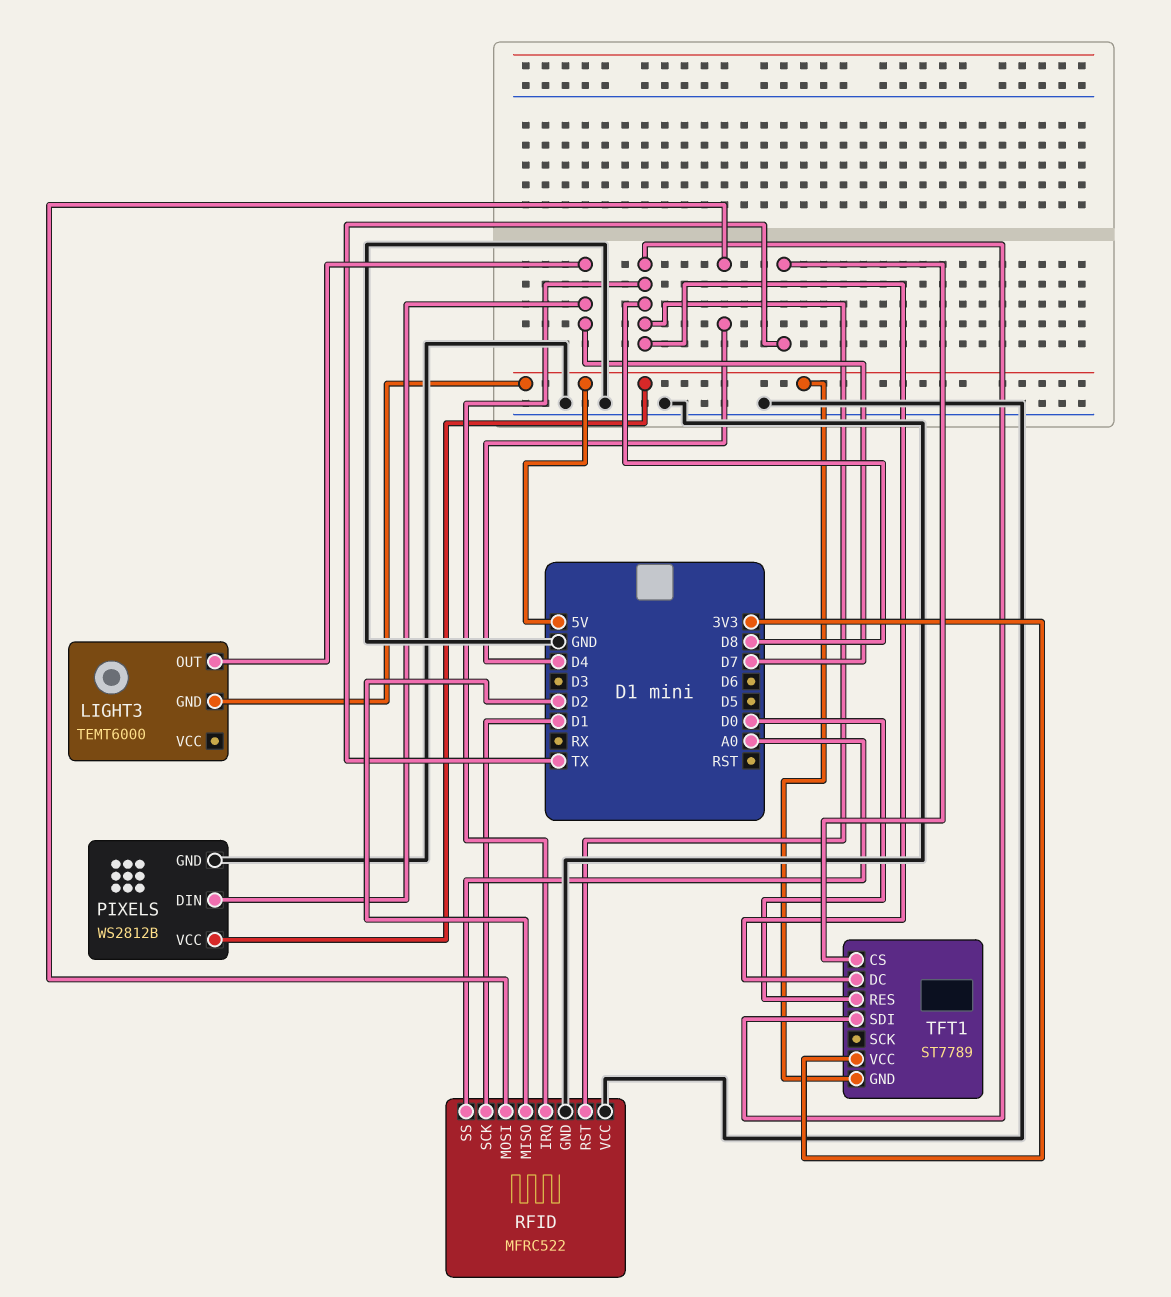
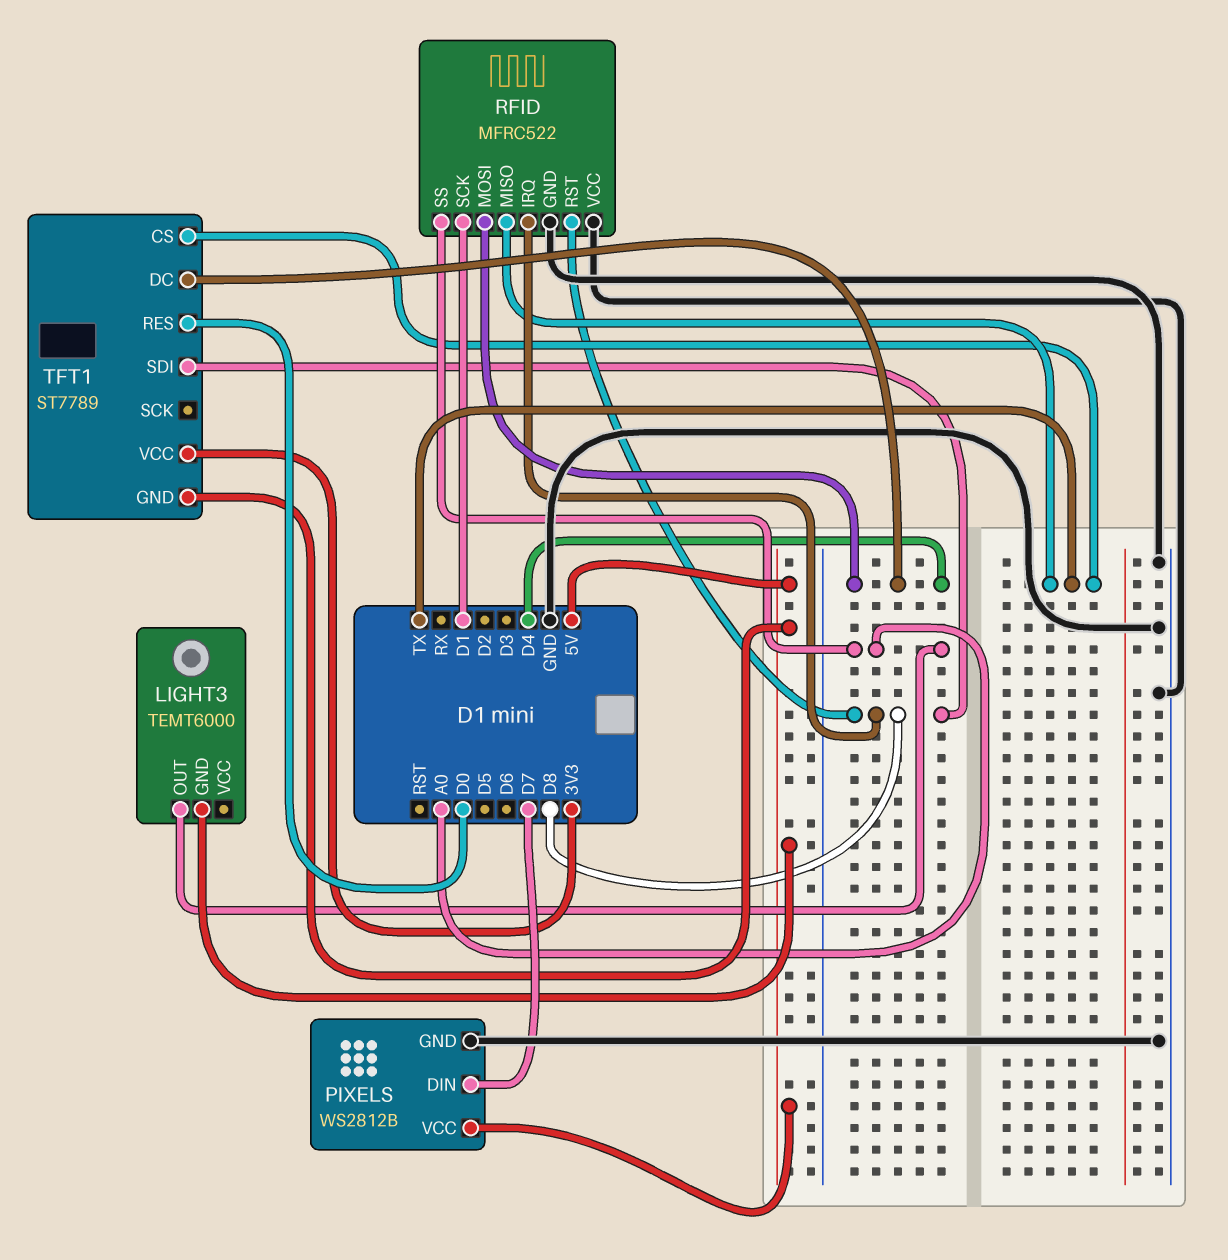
LIGHT3 pin OUT: D7 -> A0
RFID pin MISO: D2 -> TX
TFT1 pin DC: D8 -> D4

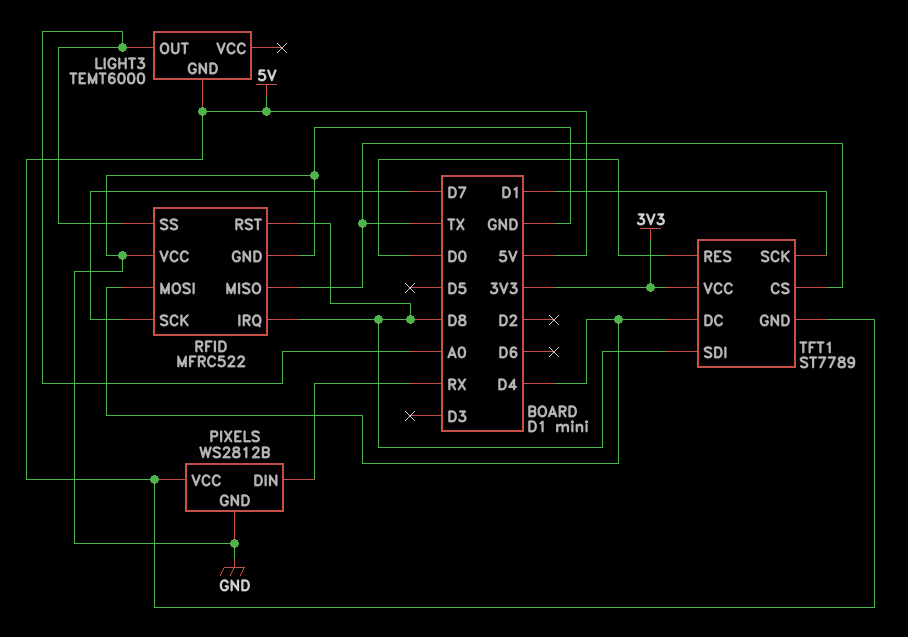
PIXELS pin DIN: D7 -> RX
RFID pin SCK: D1 -> D7
TFT1 pin SCK: none -> D1

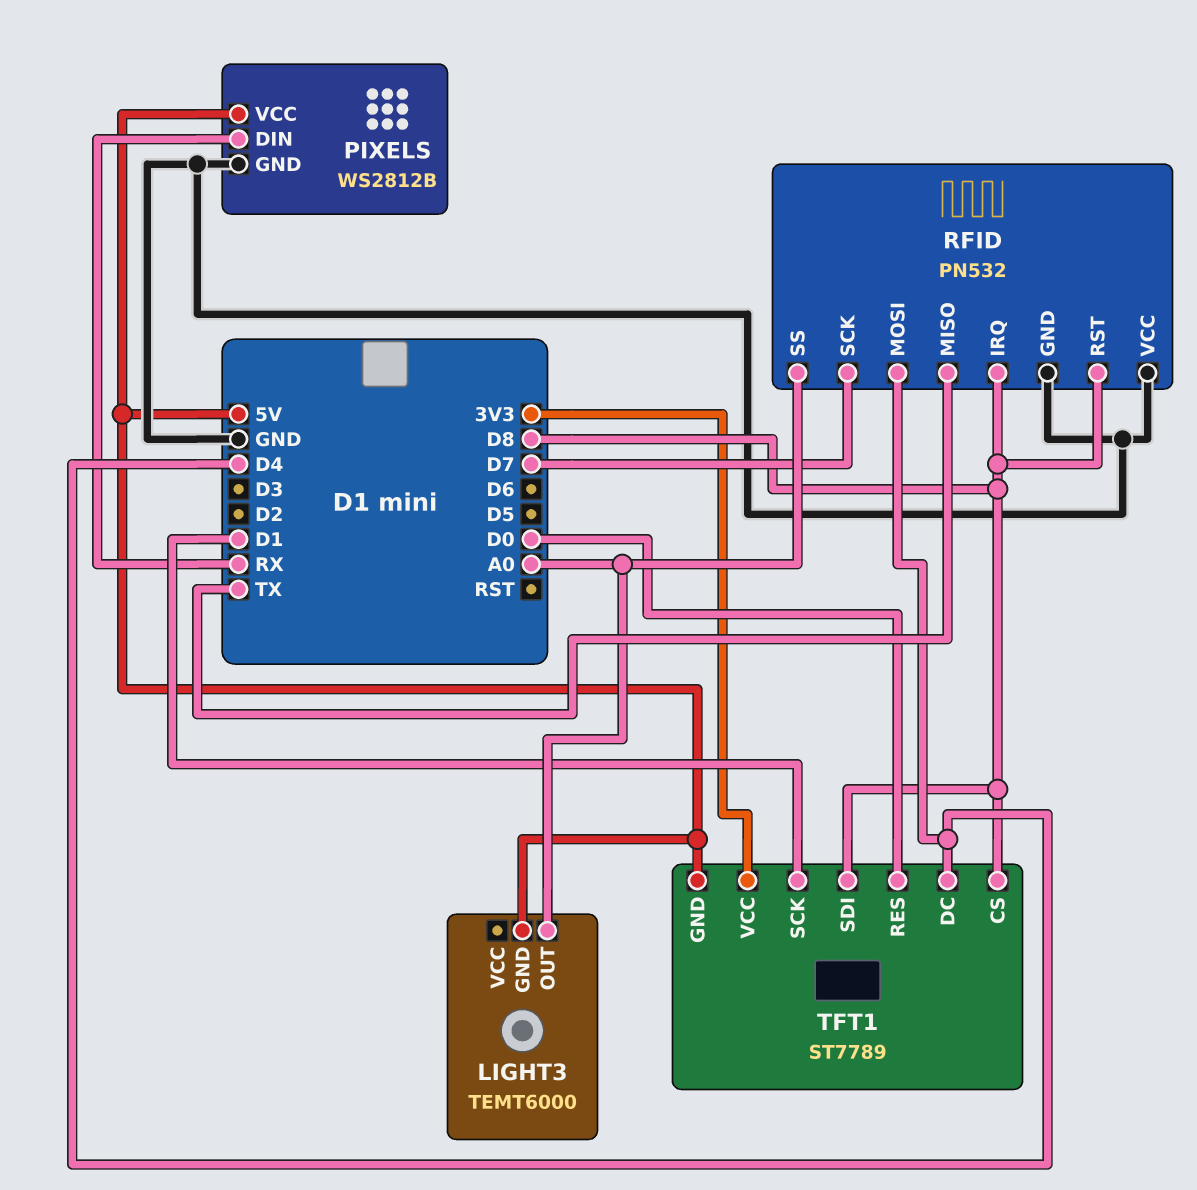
RFID: MFRC522 -> PN532
TFT1 pin CS: TX -> D8

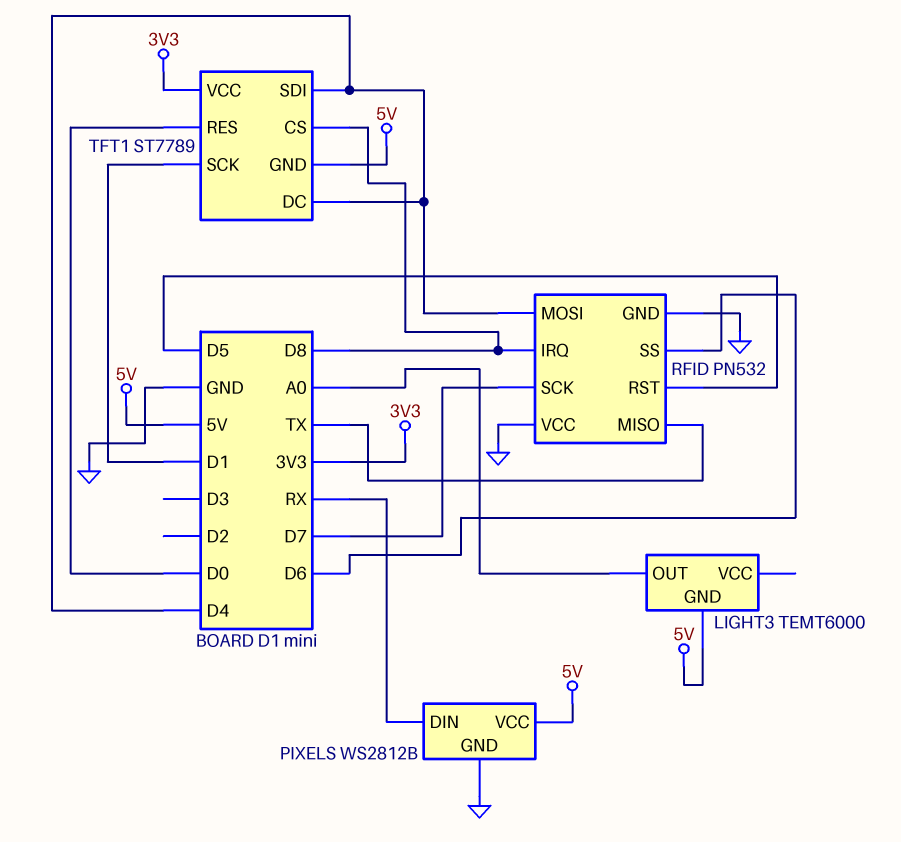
RFID pin RST: D8 -> D5
RFID pin SS: A0 -> D6
TFT1 pin SDI: D8 -> D4

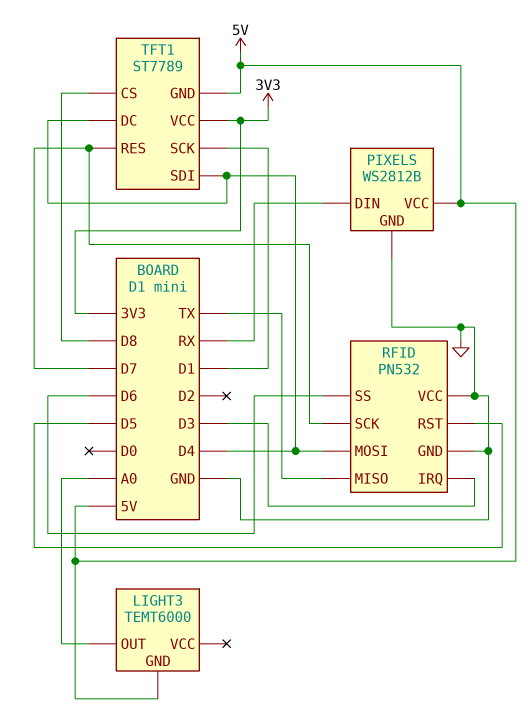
RFID pin IRQ: D8 -> D3
TFT1 pin RES: D0 -> D7

